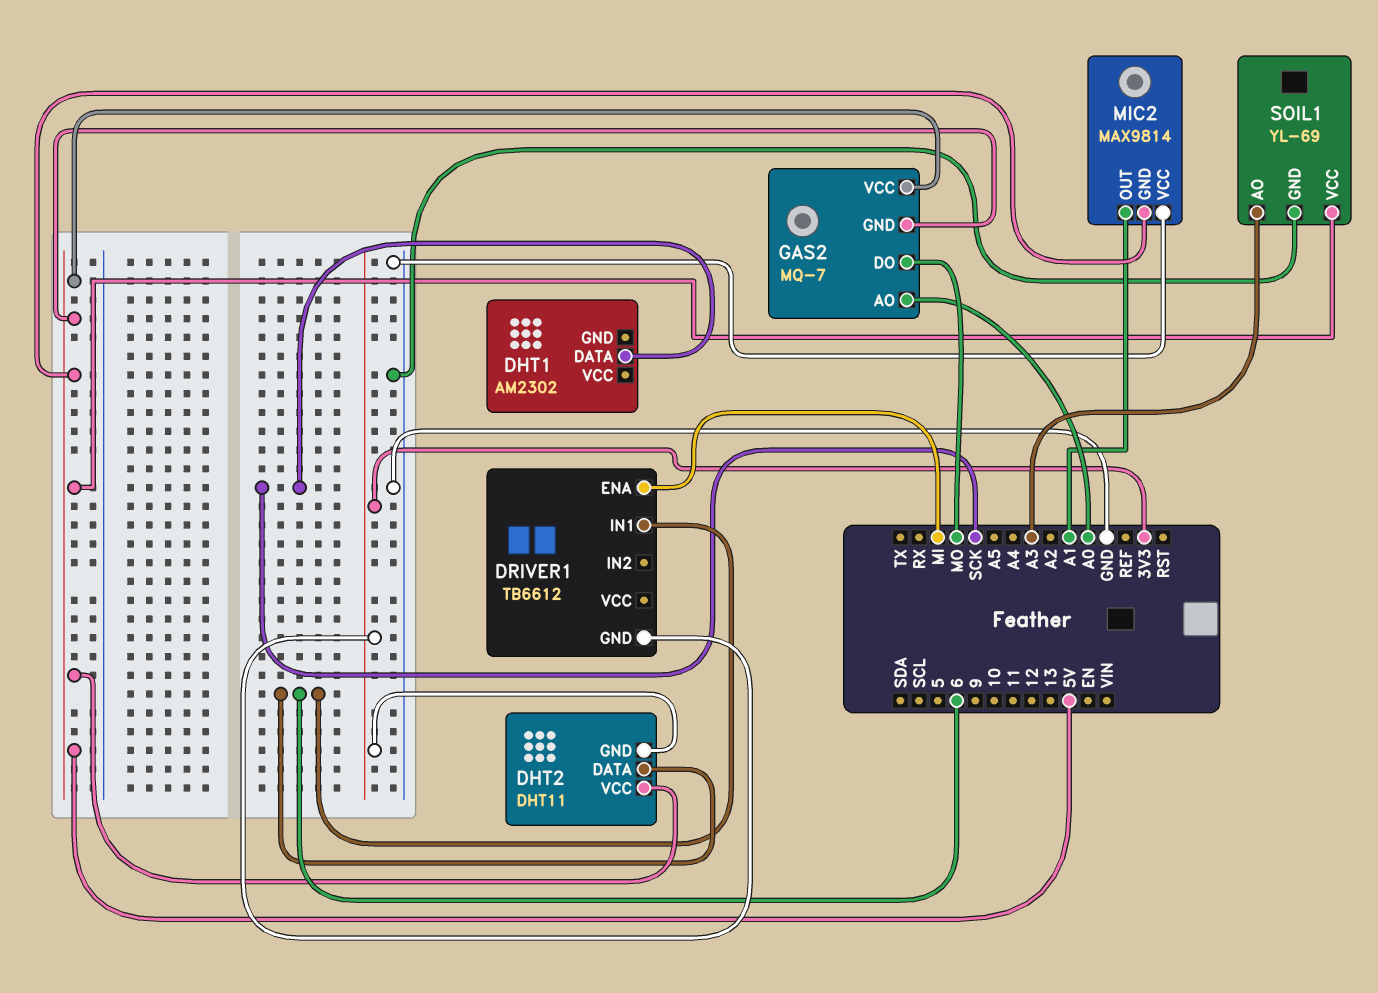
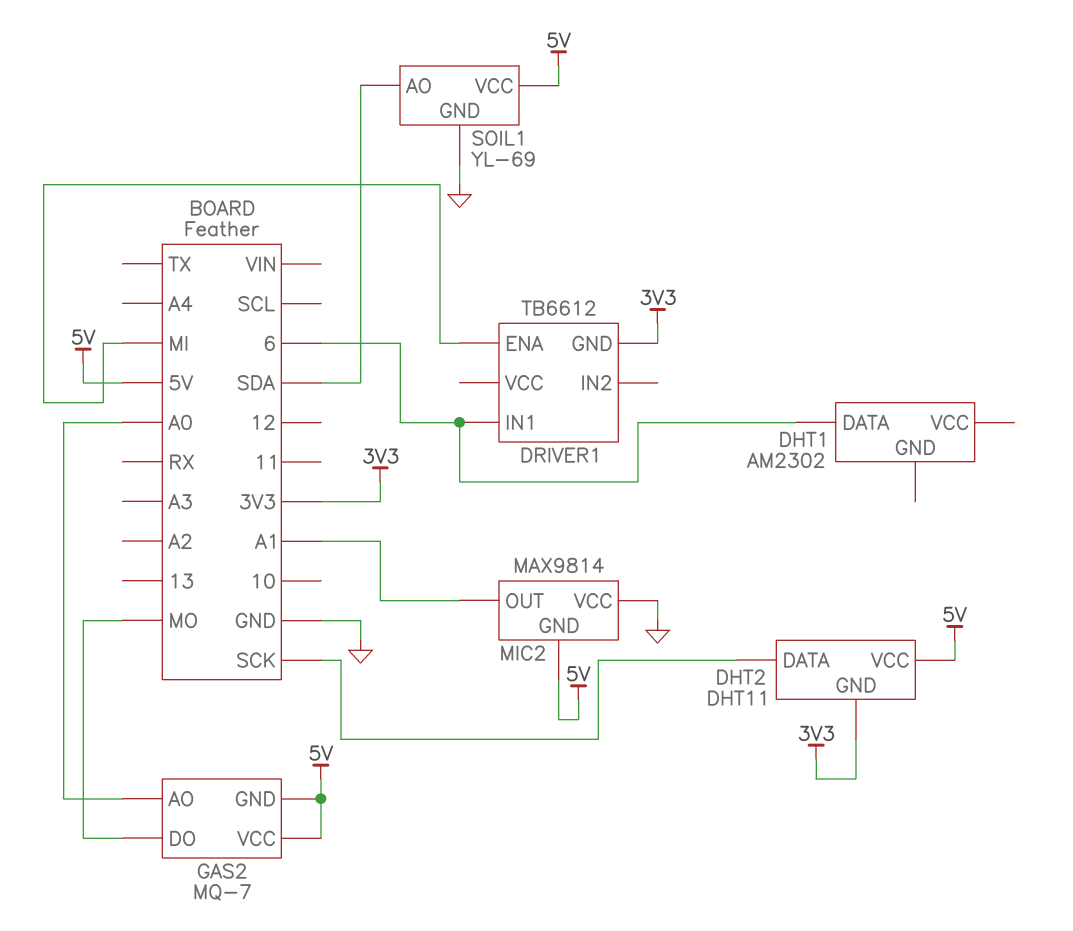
DHT1 pin DATA: SCK -> 6
DHT2 pin DATA: 6 -> SCK
SOIL1 pin AO: A3 -> SDA

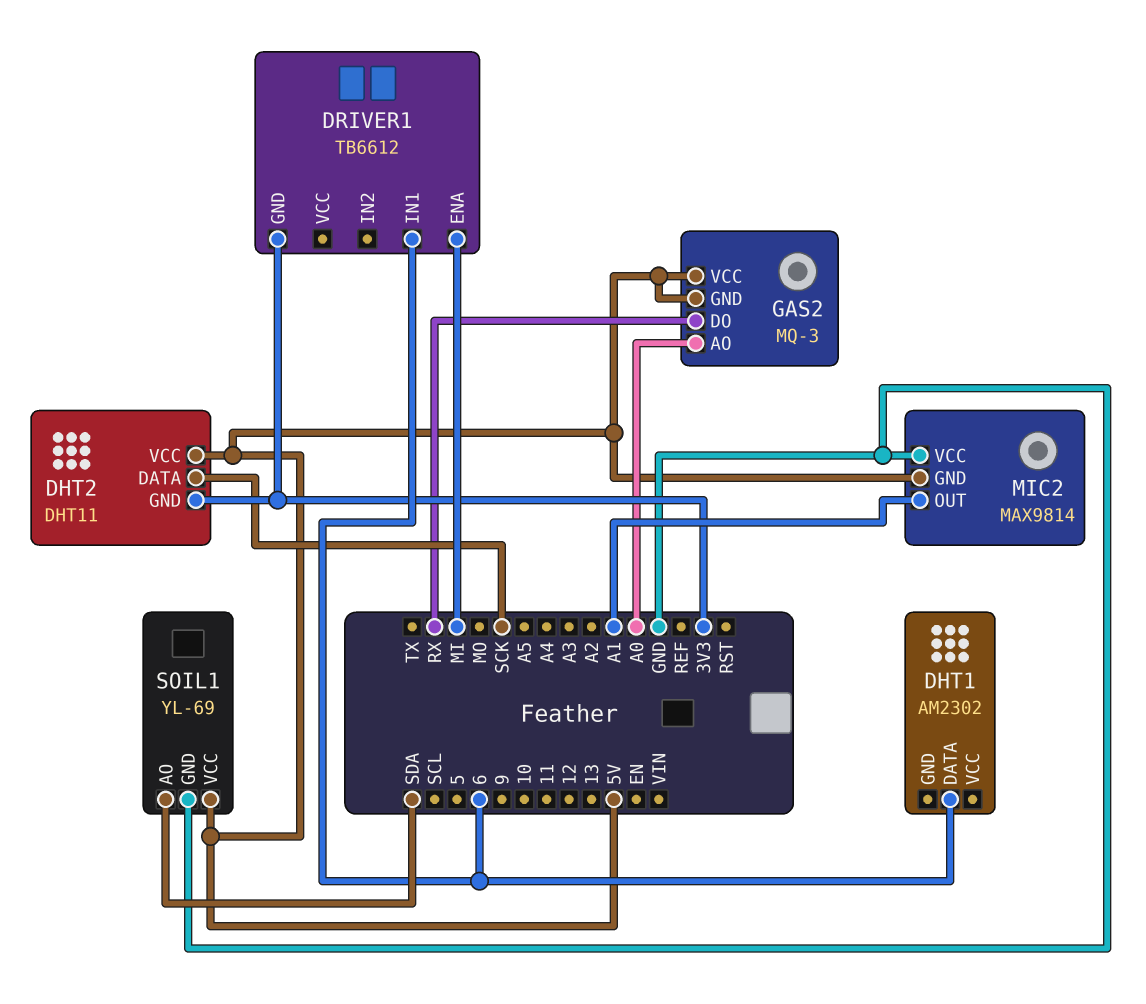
GAS2: MQ-7 -> MQ-3
GAS2 pin DO: MO -> RX

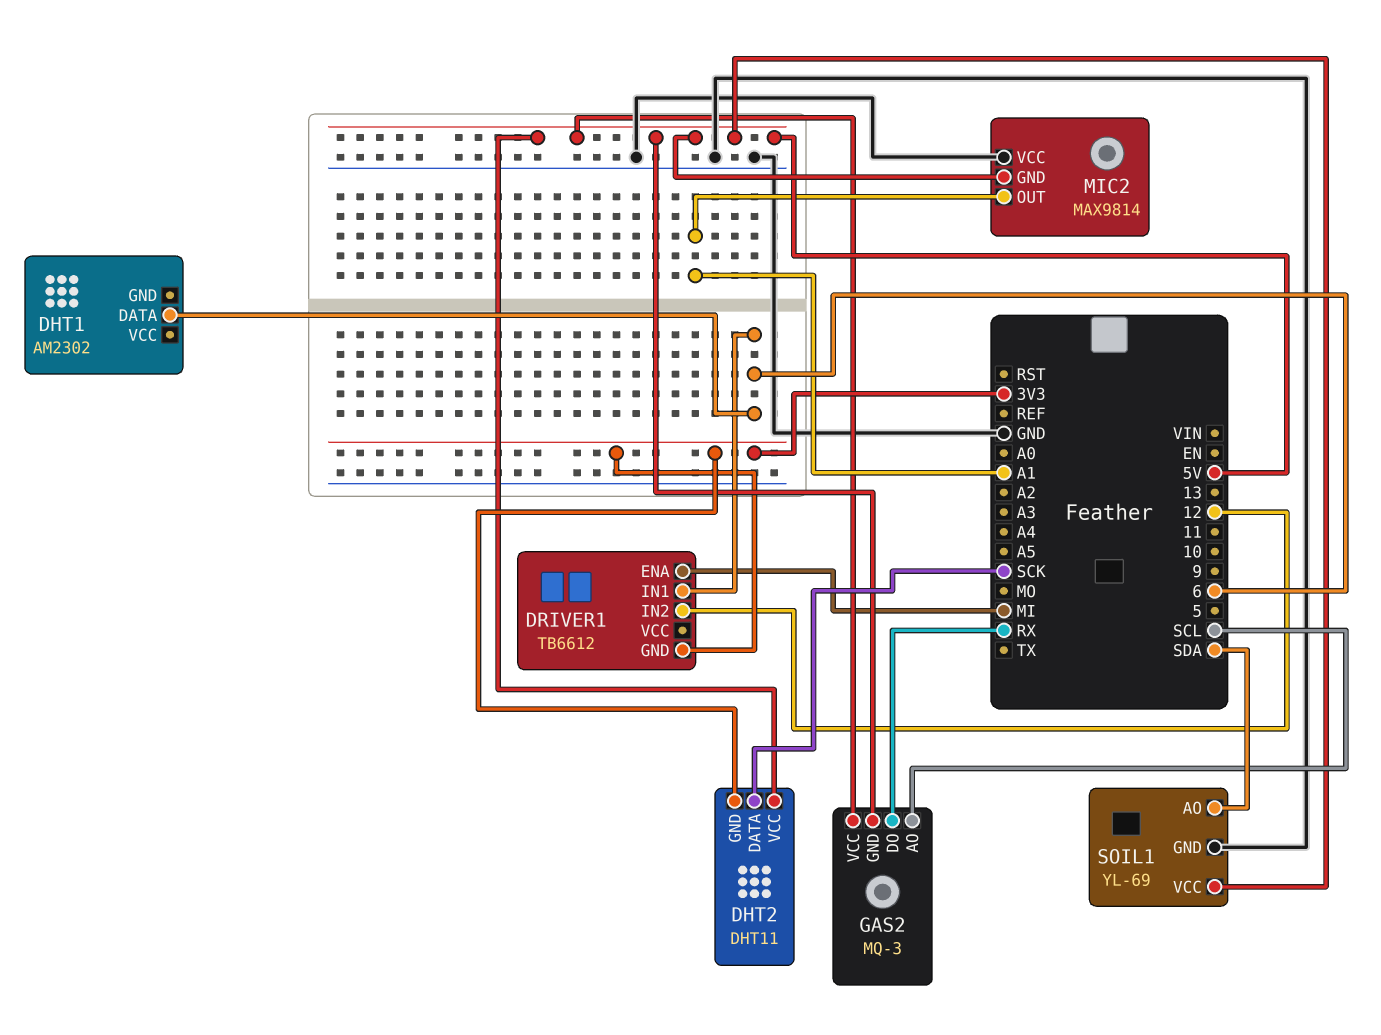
DRIVER1 pin IN2: none -> 12
GAS2 pin AO: A0 -> SCL

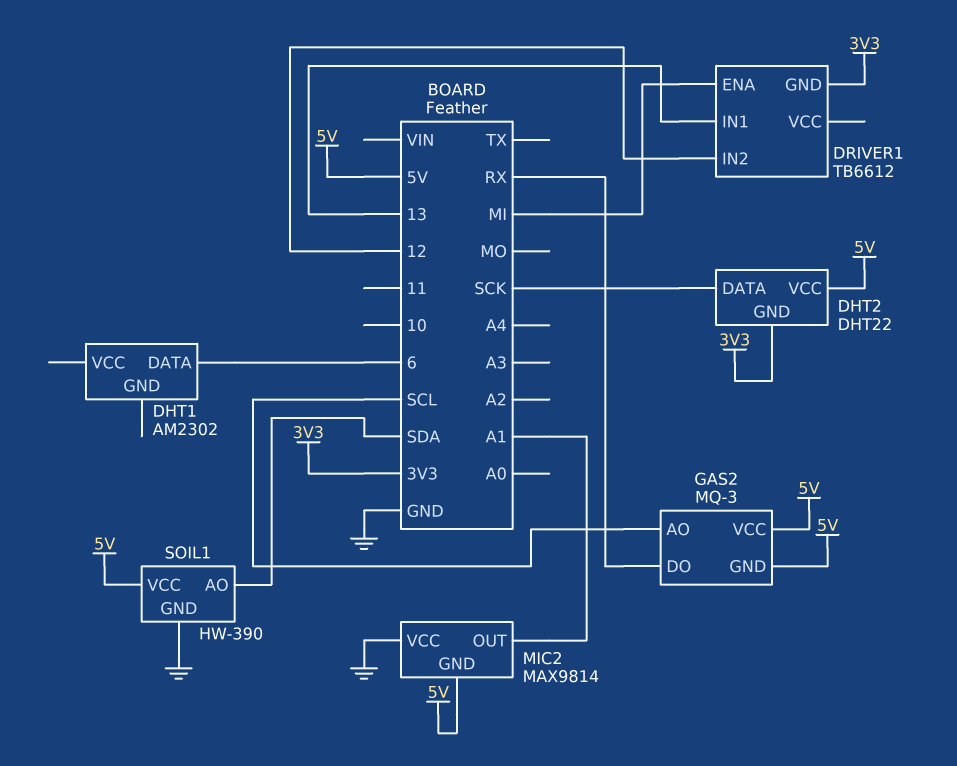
DHT2: DHT11 -> DHT22
DRIVER1 pin IN1: 6 -> 13
SOIL1: YL-69 -> HW-390

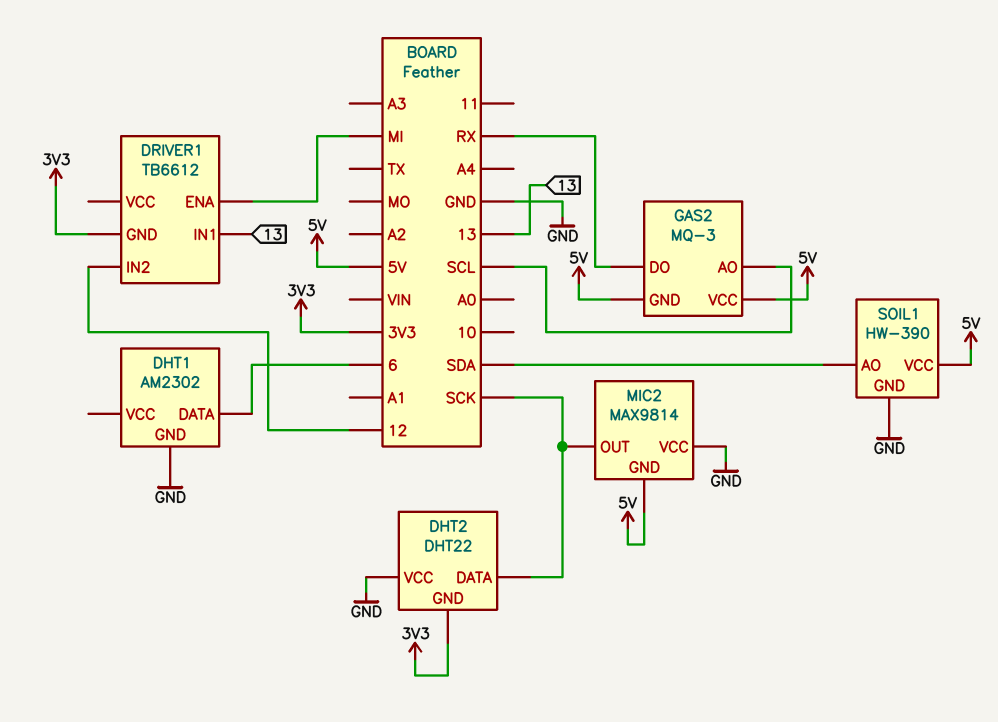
DHT1 pin GND: none -> GND
DHT2 pin VCC: 5V -> GND
MIC2 pin OUT: A1 -> SCK

